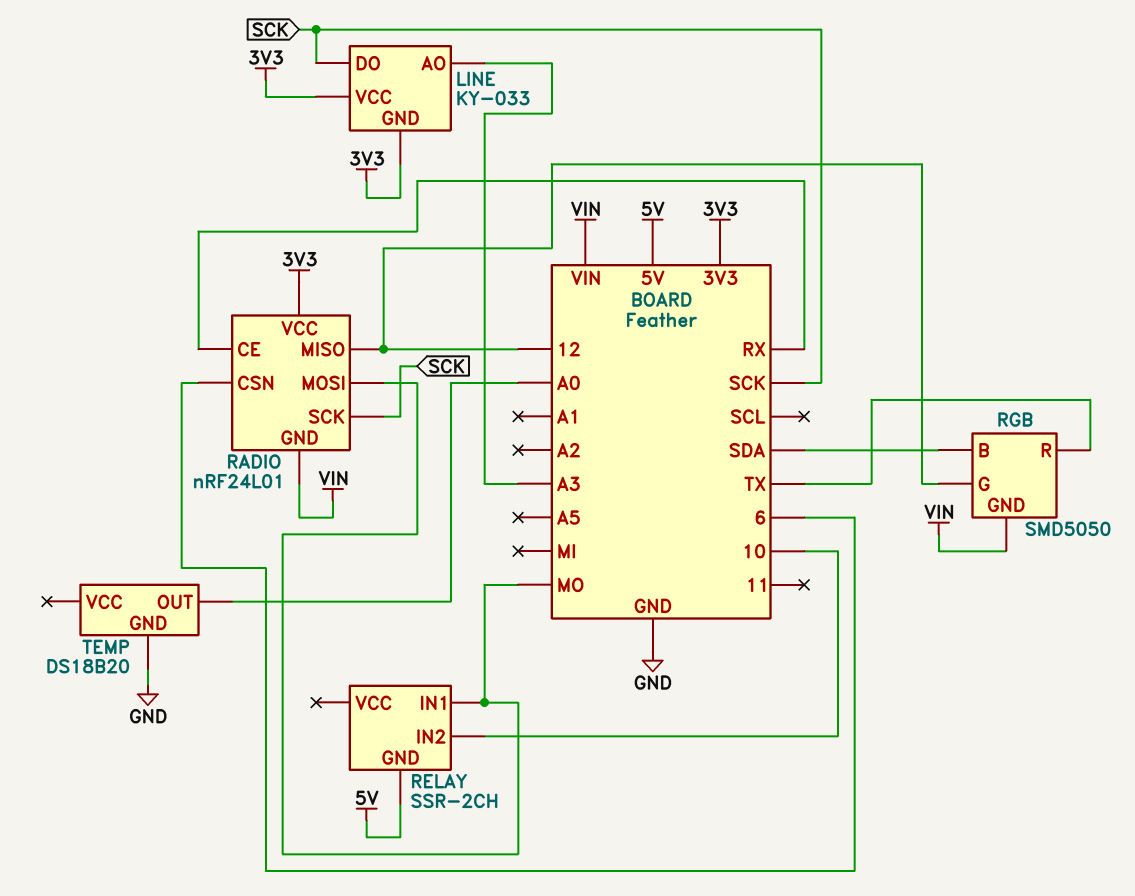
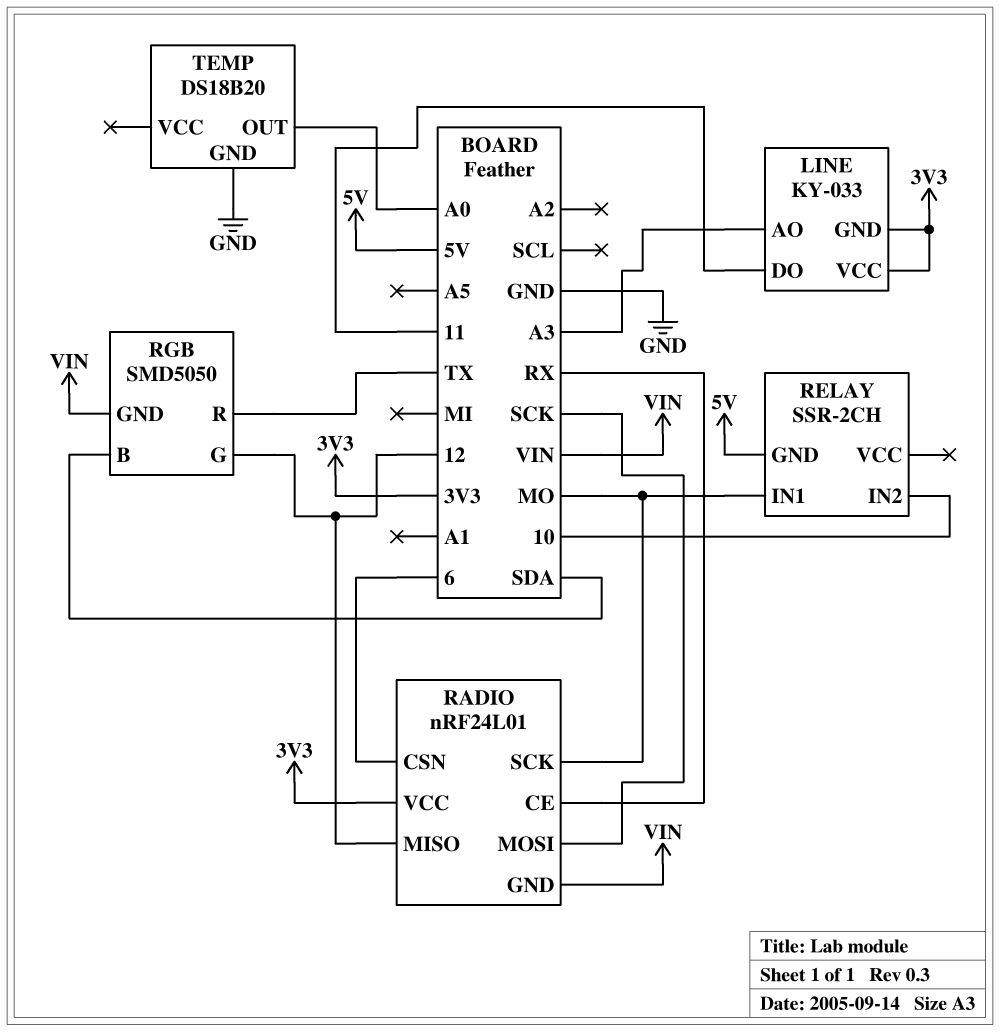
LINE pin DO: SCK -> 11
RADIO pin MOSI: MO -> SCK
RADIO pin SCK: SCK -> MO

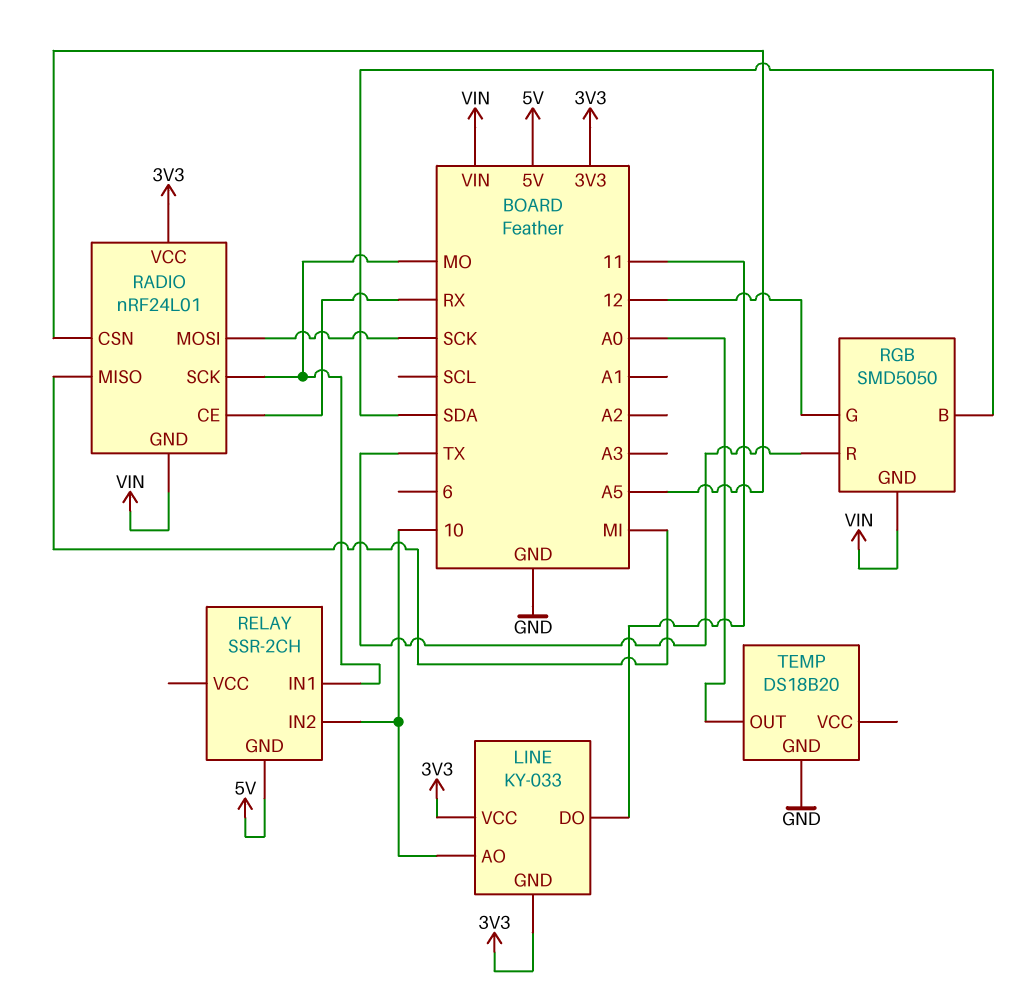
LINE pin AO: A3 -> 10
RADIO pin CSN: 6 -> A5
RADIO pin MISO: 12 -> MI

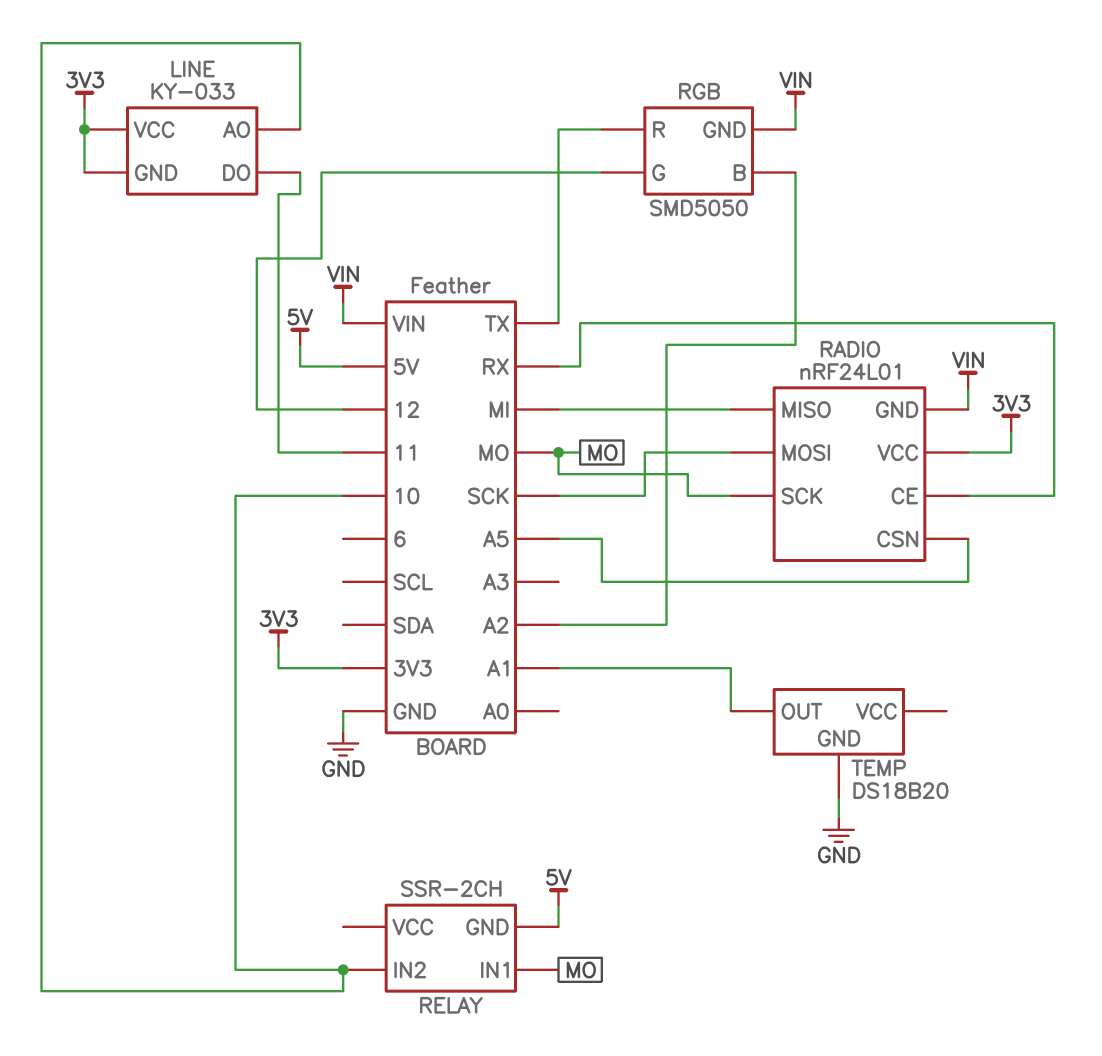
RGB pin B: SDA -> A2
TEMP pin OUT: A0 -> A1

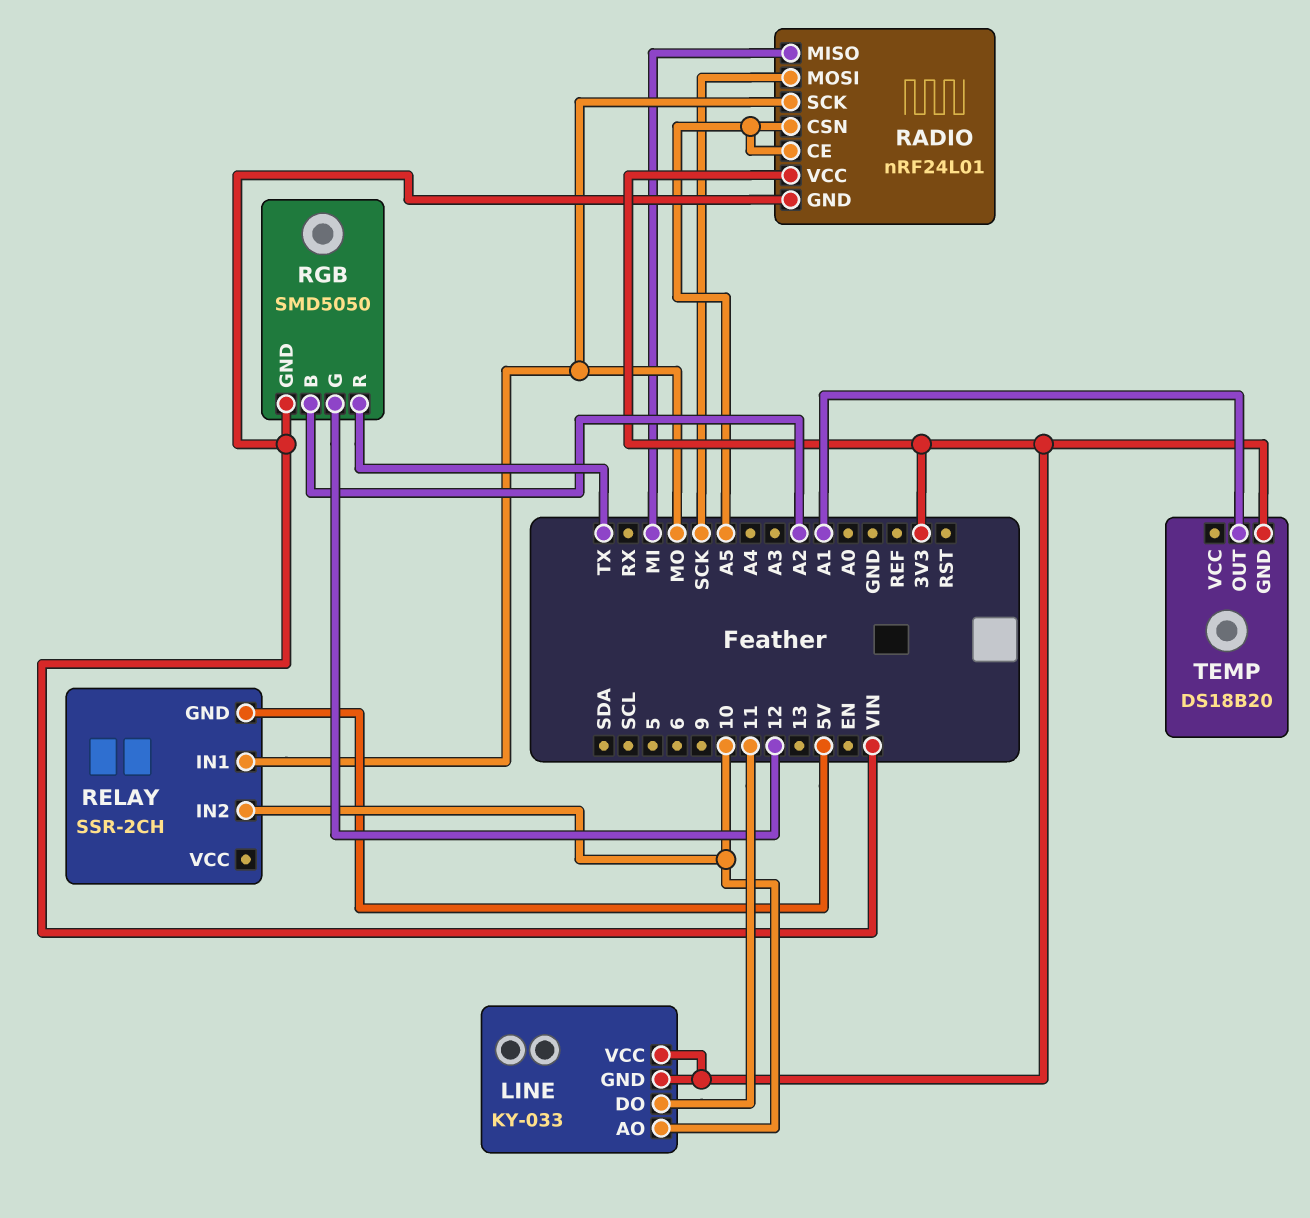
RADIO pin CE: RX -> A5
TEMP pin GND: GND -> 3V3

